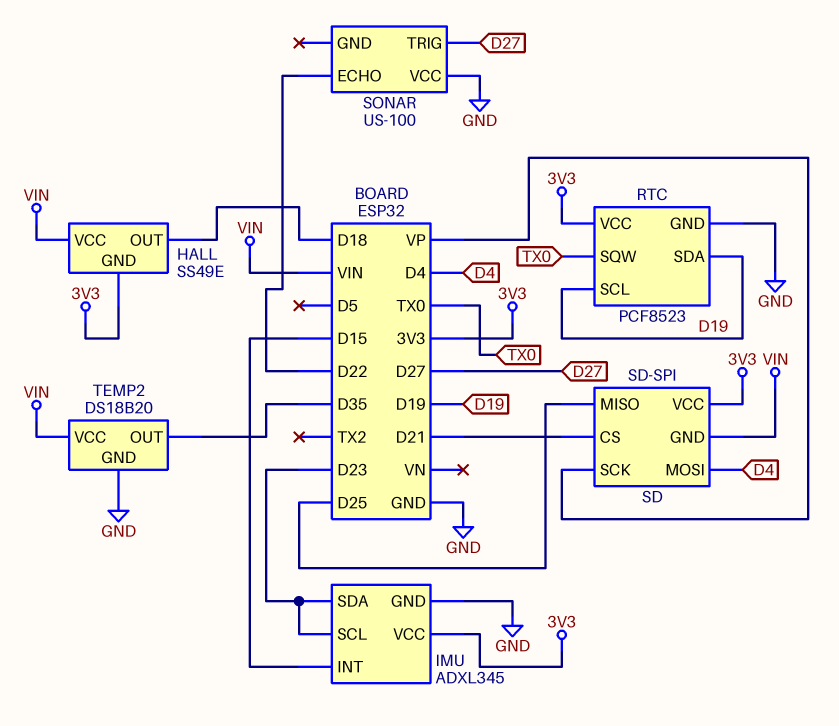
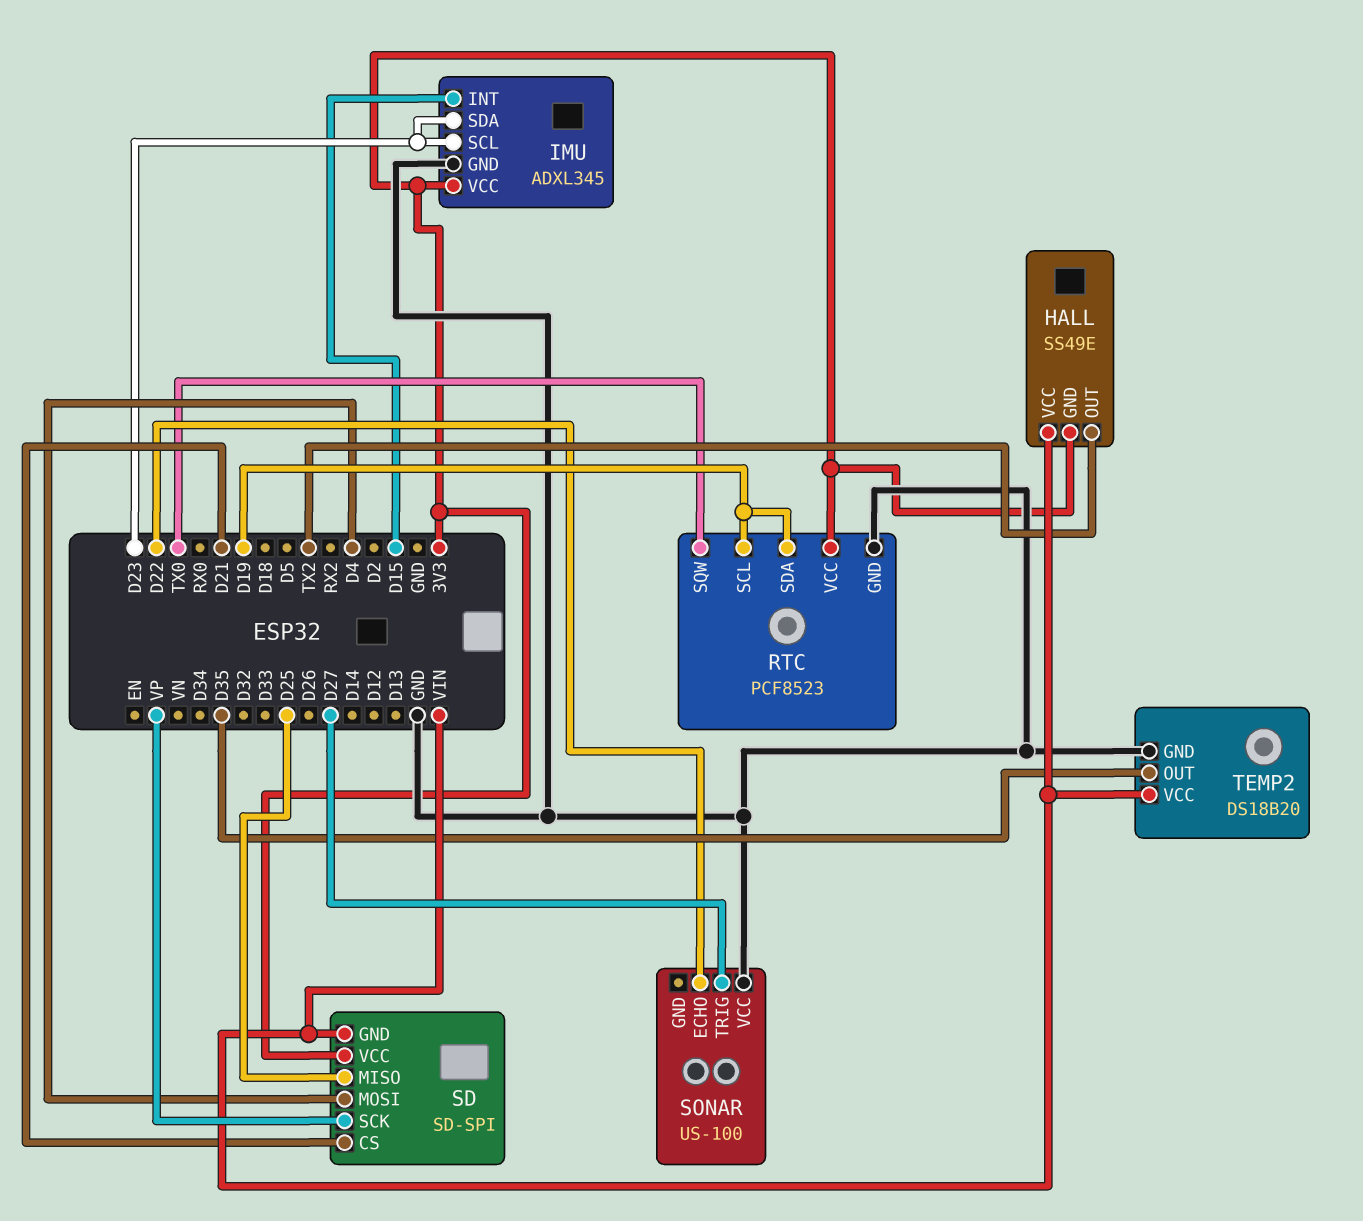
HALL pin OUT: D18 -> TX2

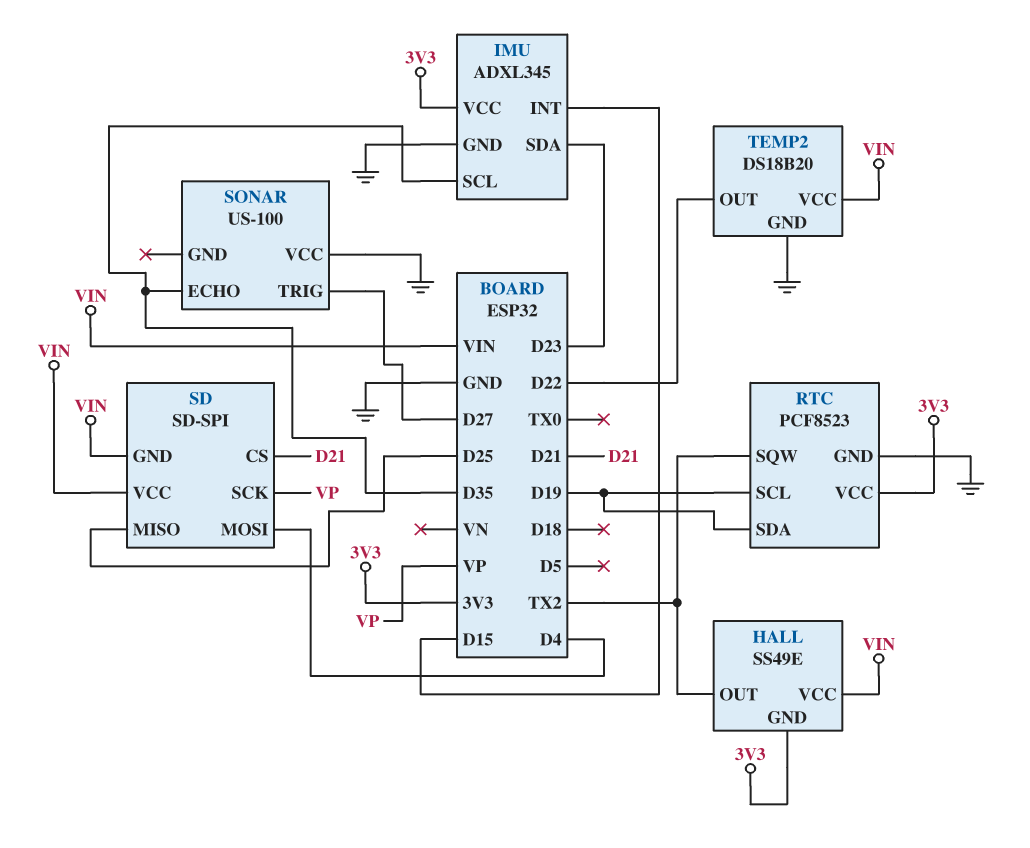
IMU pin SCL: D23 -> D35
RTC pin SQW: TX0 -> TX2
SD pin VCC: 3V3 -> VIN
SONAR pin ECHO: D22 -> D35
TEMP2 pin OUT: D35 -> D22

